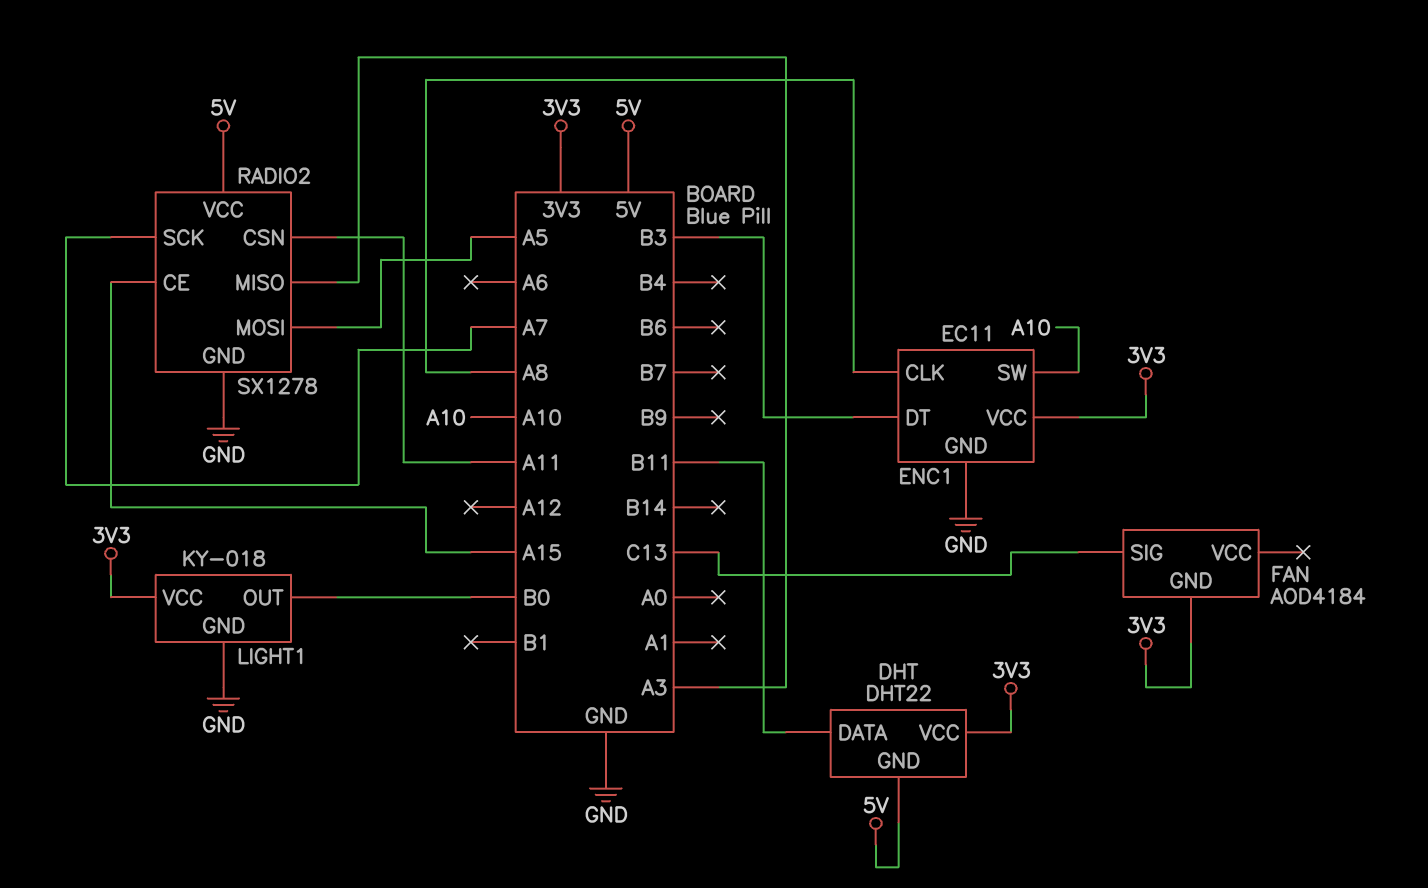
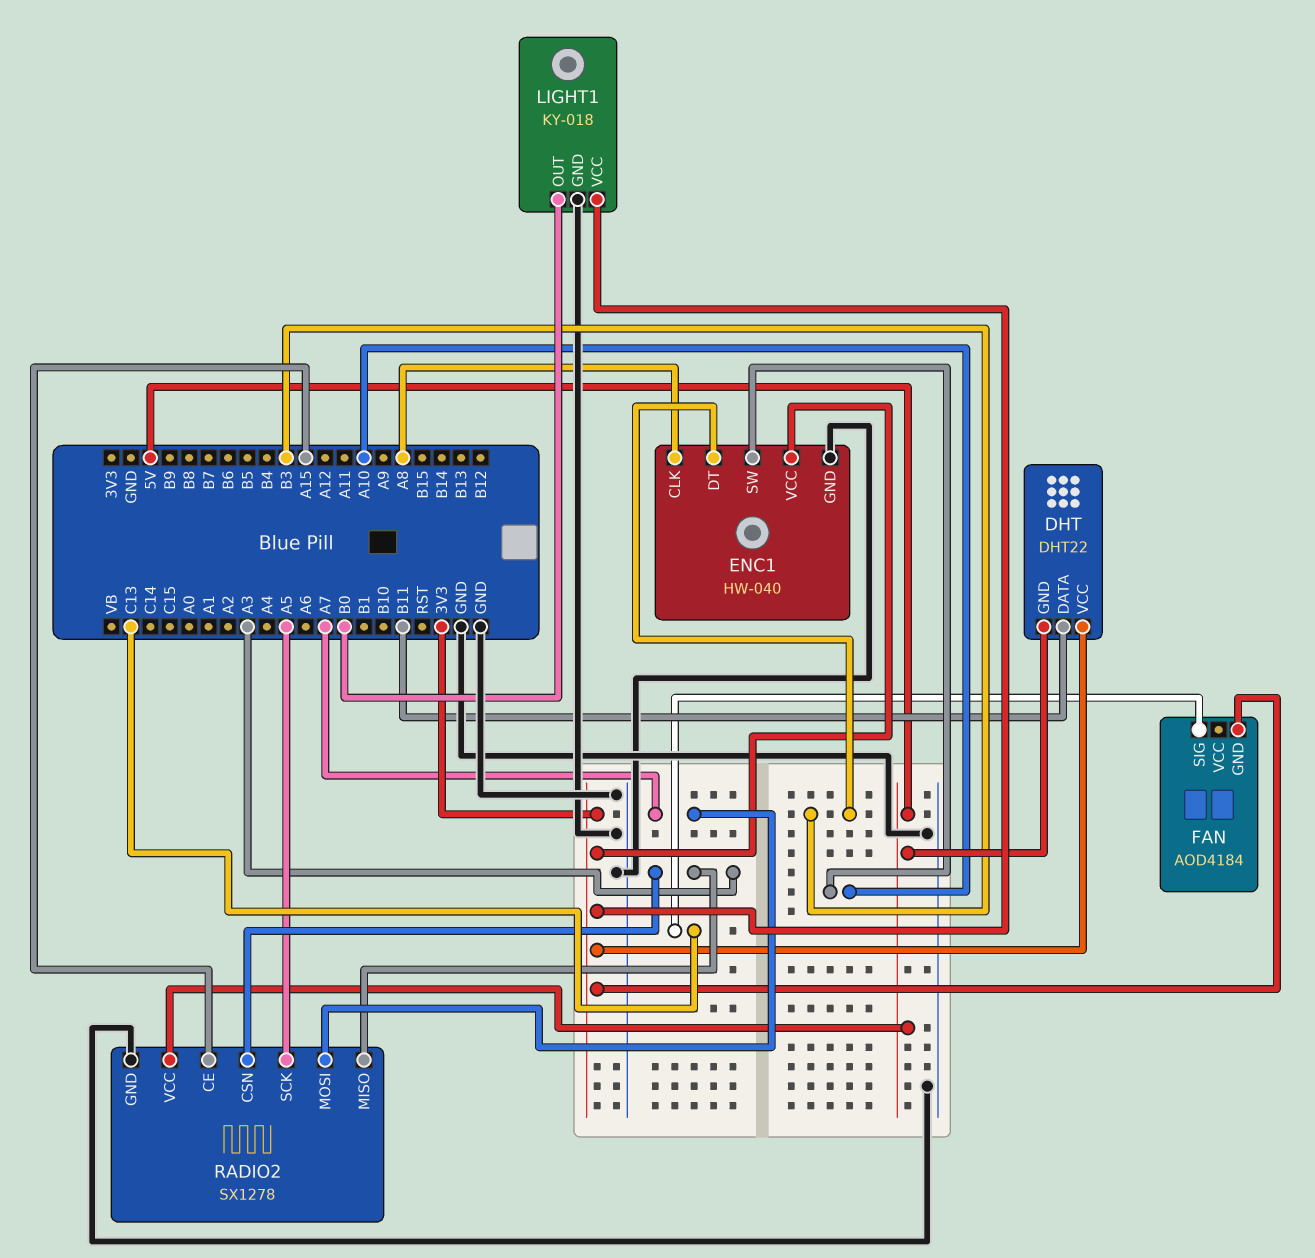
ENC1: EC11 -> HW-040
RADIO2 pin CSN: A11 -> A3
RADIO2 pin MOSI: A5 -> A7
RADIO2 pin SCK: A7 -> A5

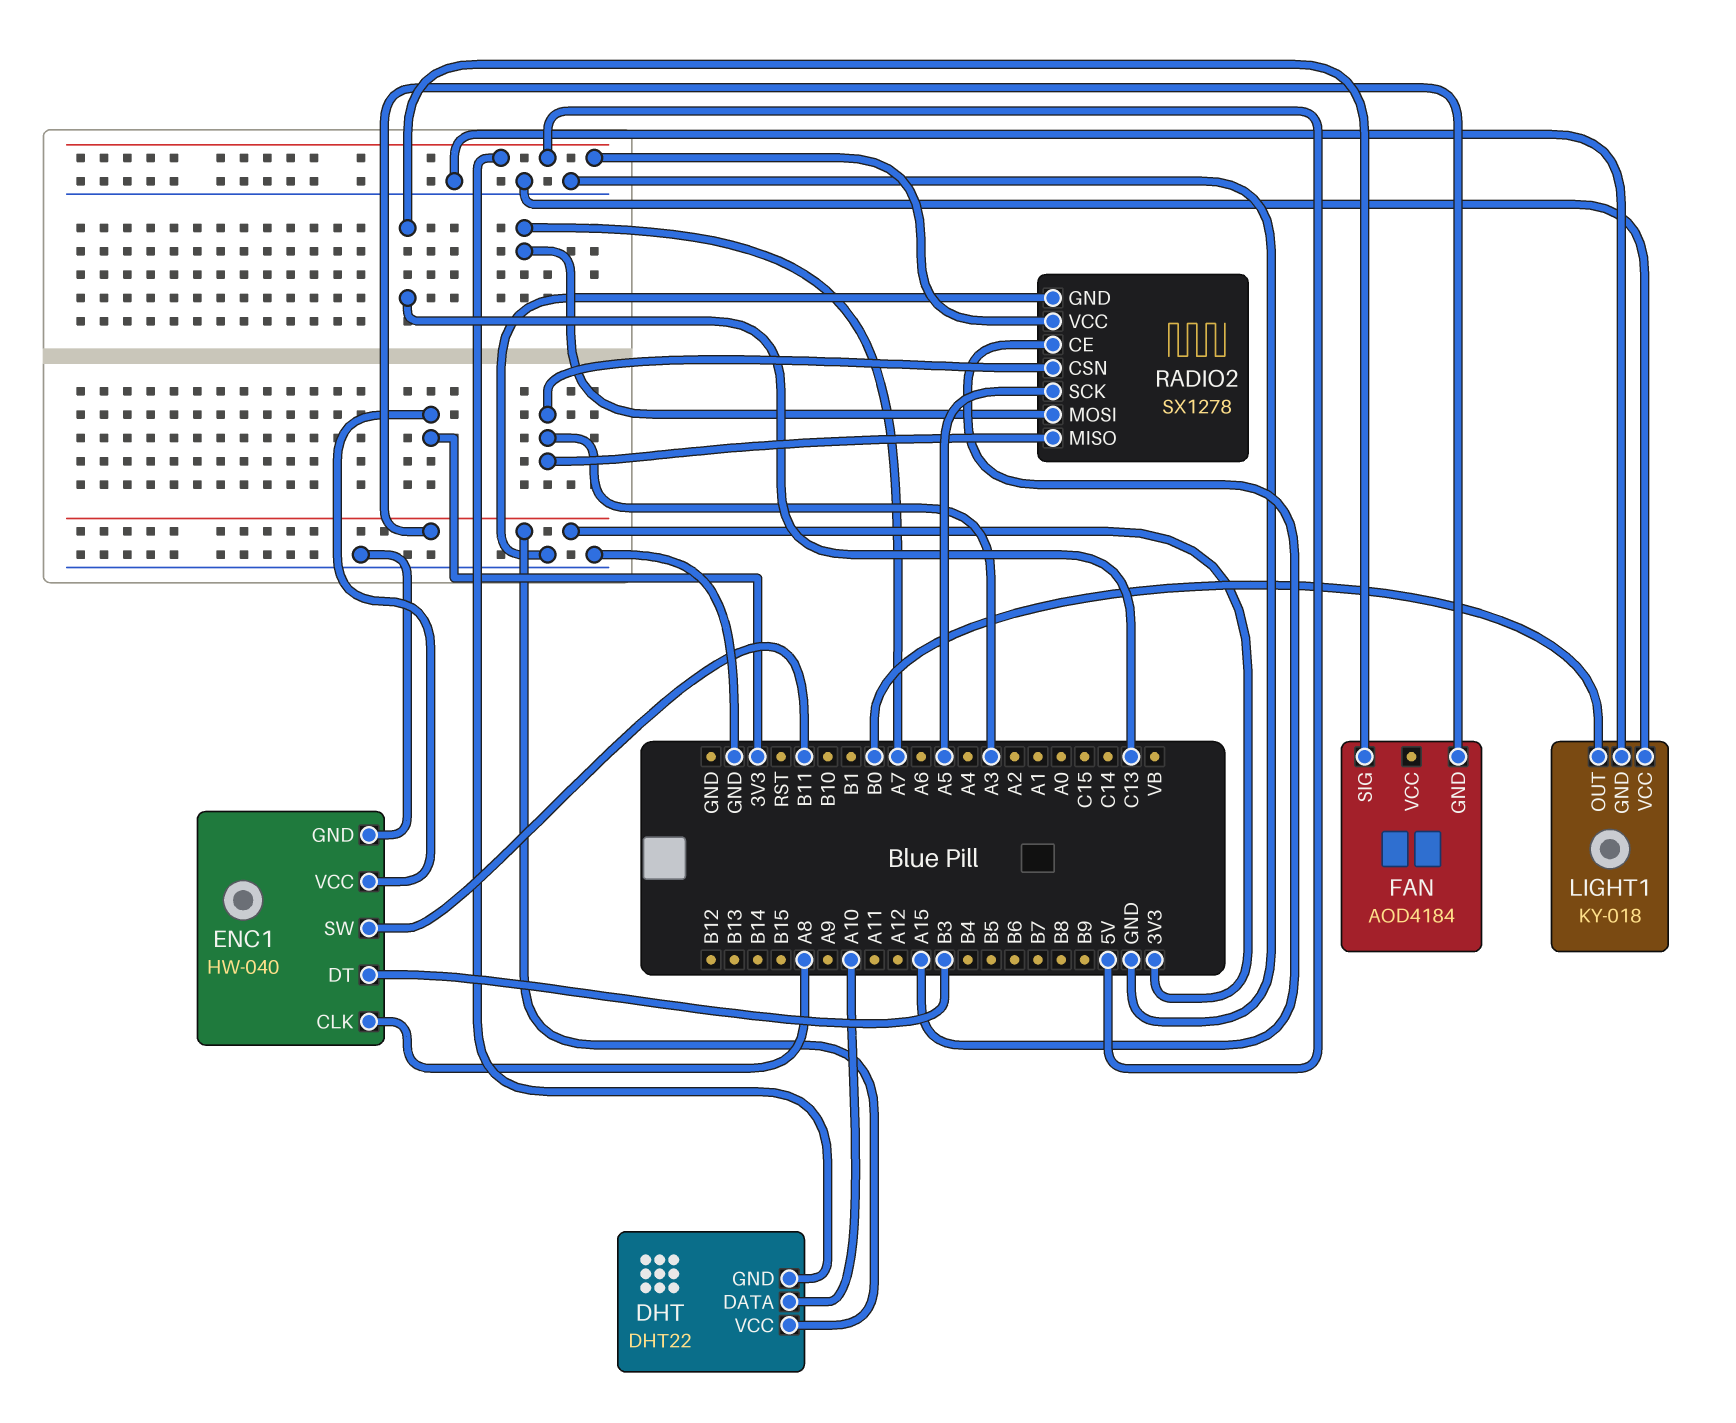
DHT pin DATA: B11 -> A10
ENC1 pin SW: A10 -> B11
LIGHT1 pin VCC: 3V3 -> GND

